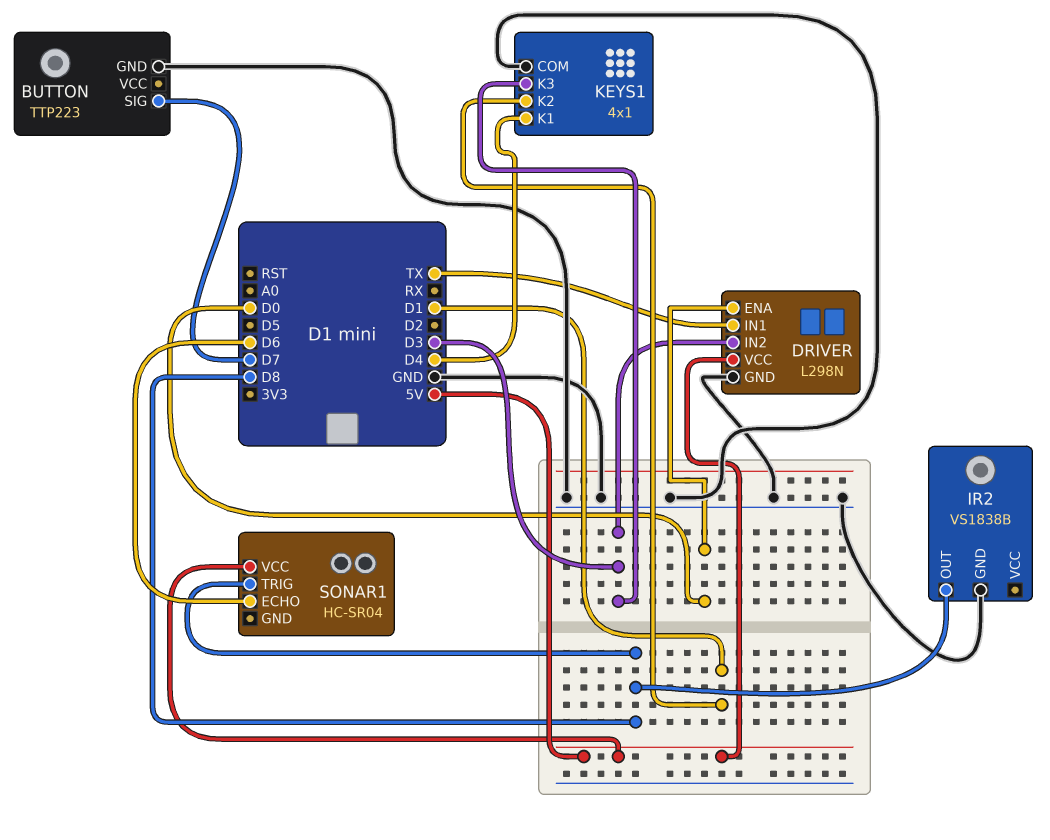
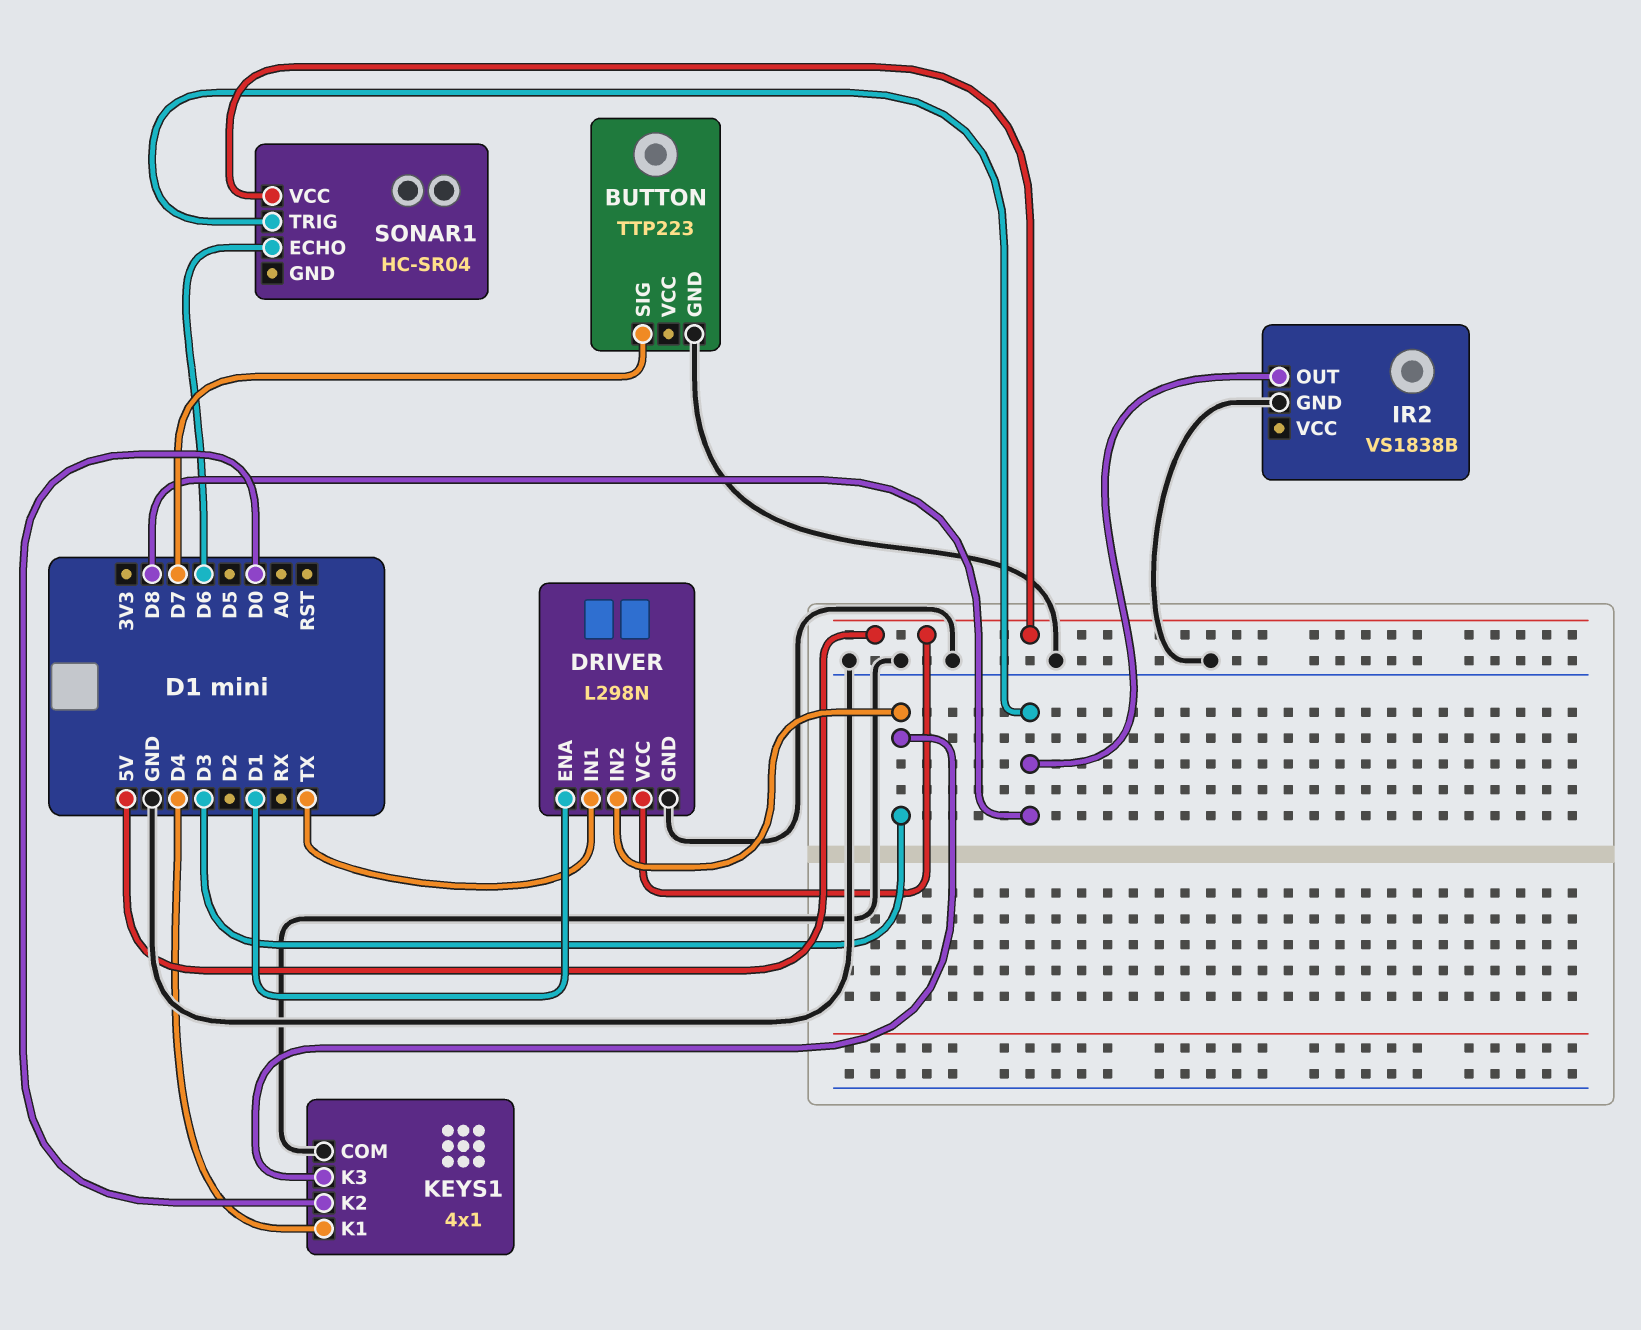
DRIVER pin ENA: D0 -> D1
KEYS1 pin K2: D1 -> D0

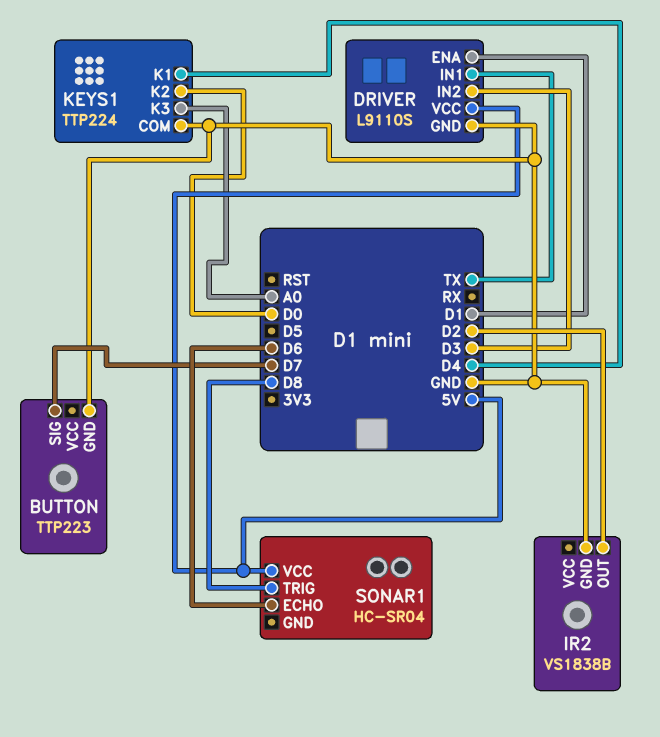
DRIVER: L298N -> L9110S
IR2 pin OUT: D8 -> D2
KEYS1: 4x1 -> TTP224
KEYS1 pin K3: D3 -> A0

